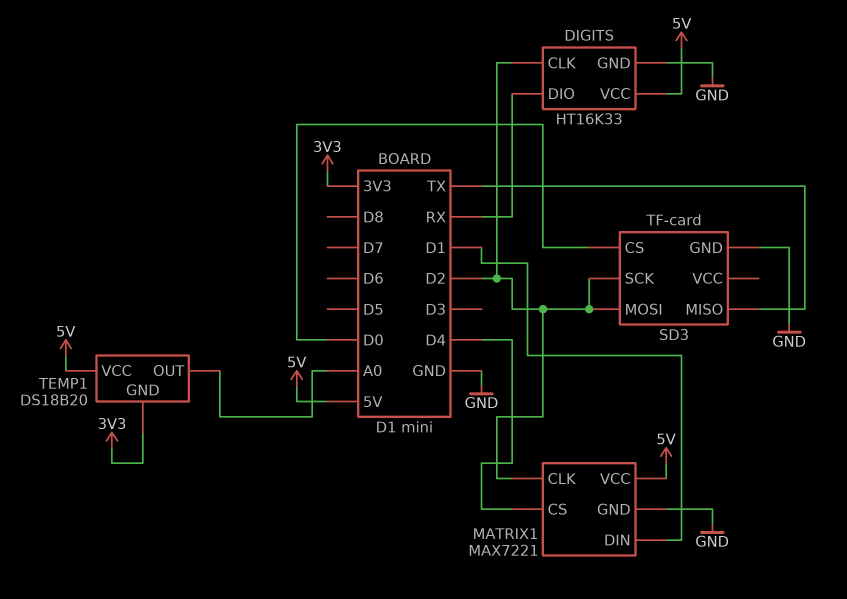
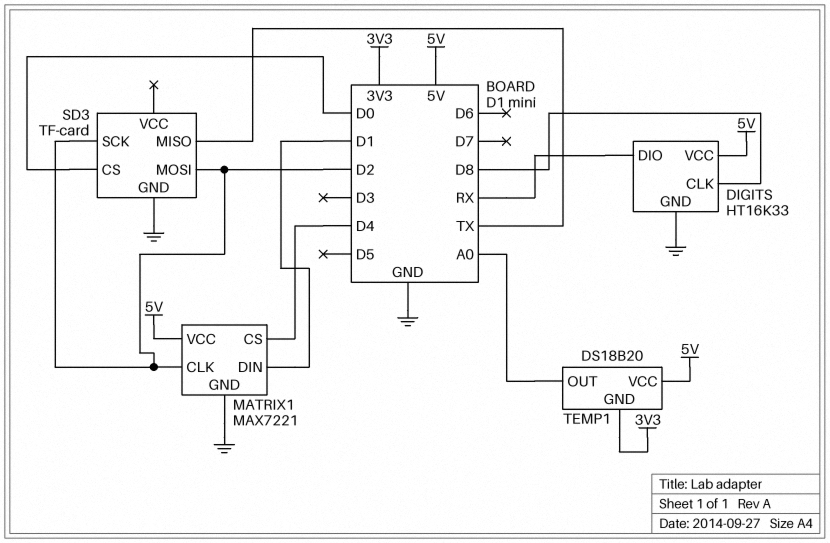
DIGITS pin CLK: D2 -> D8

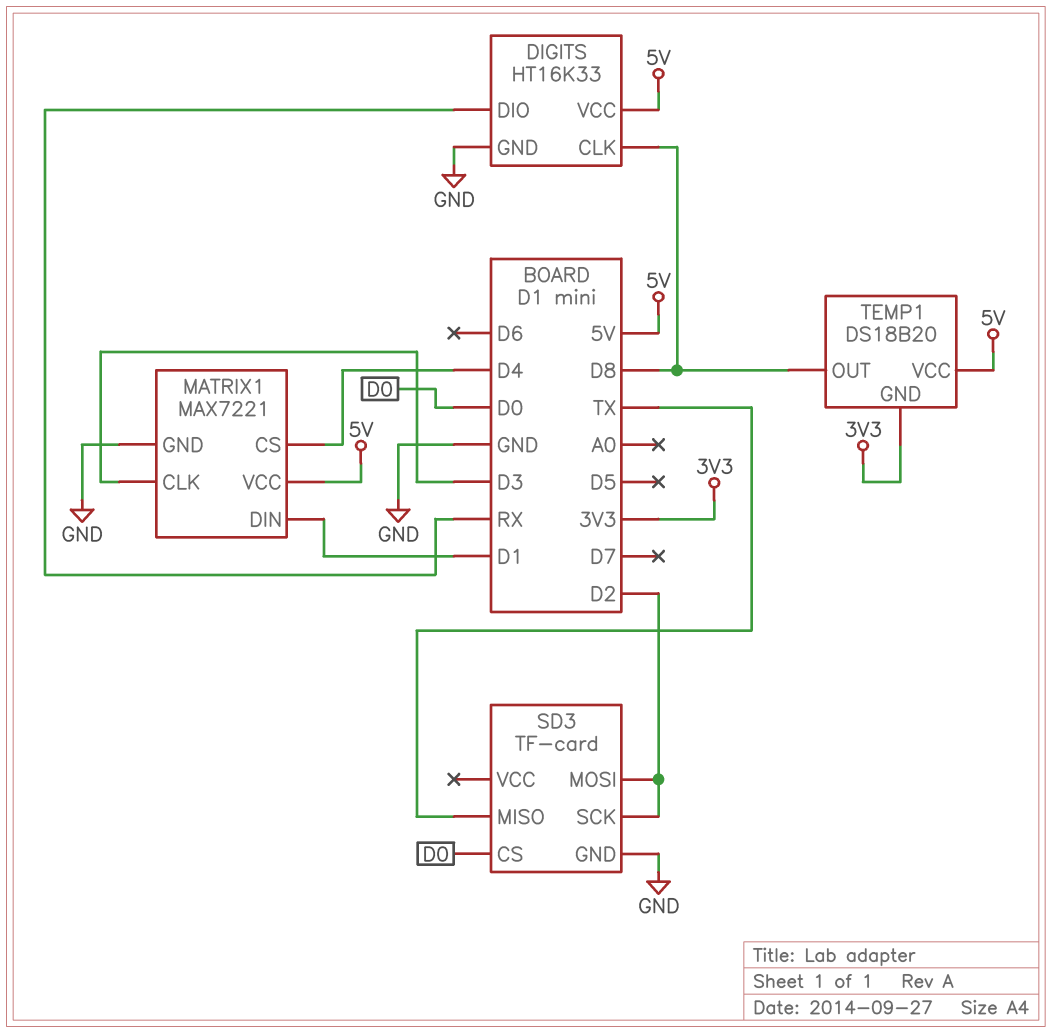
MATRIX1 pin CLK: D2 -> D3
TEMP1 pin OUT: A0 -> D8

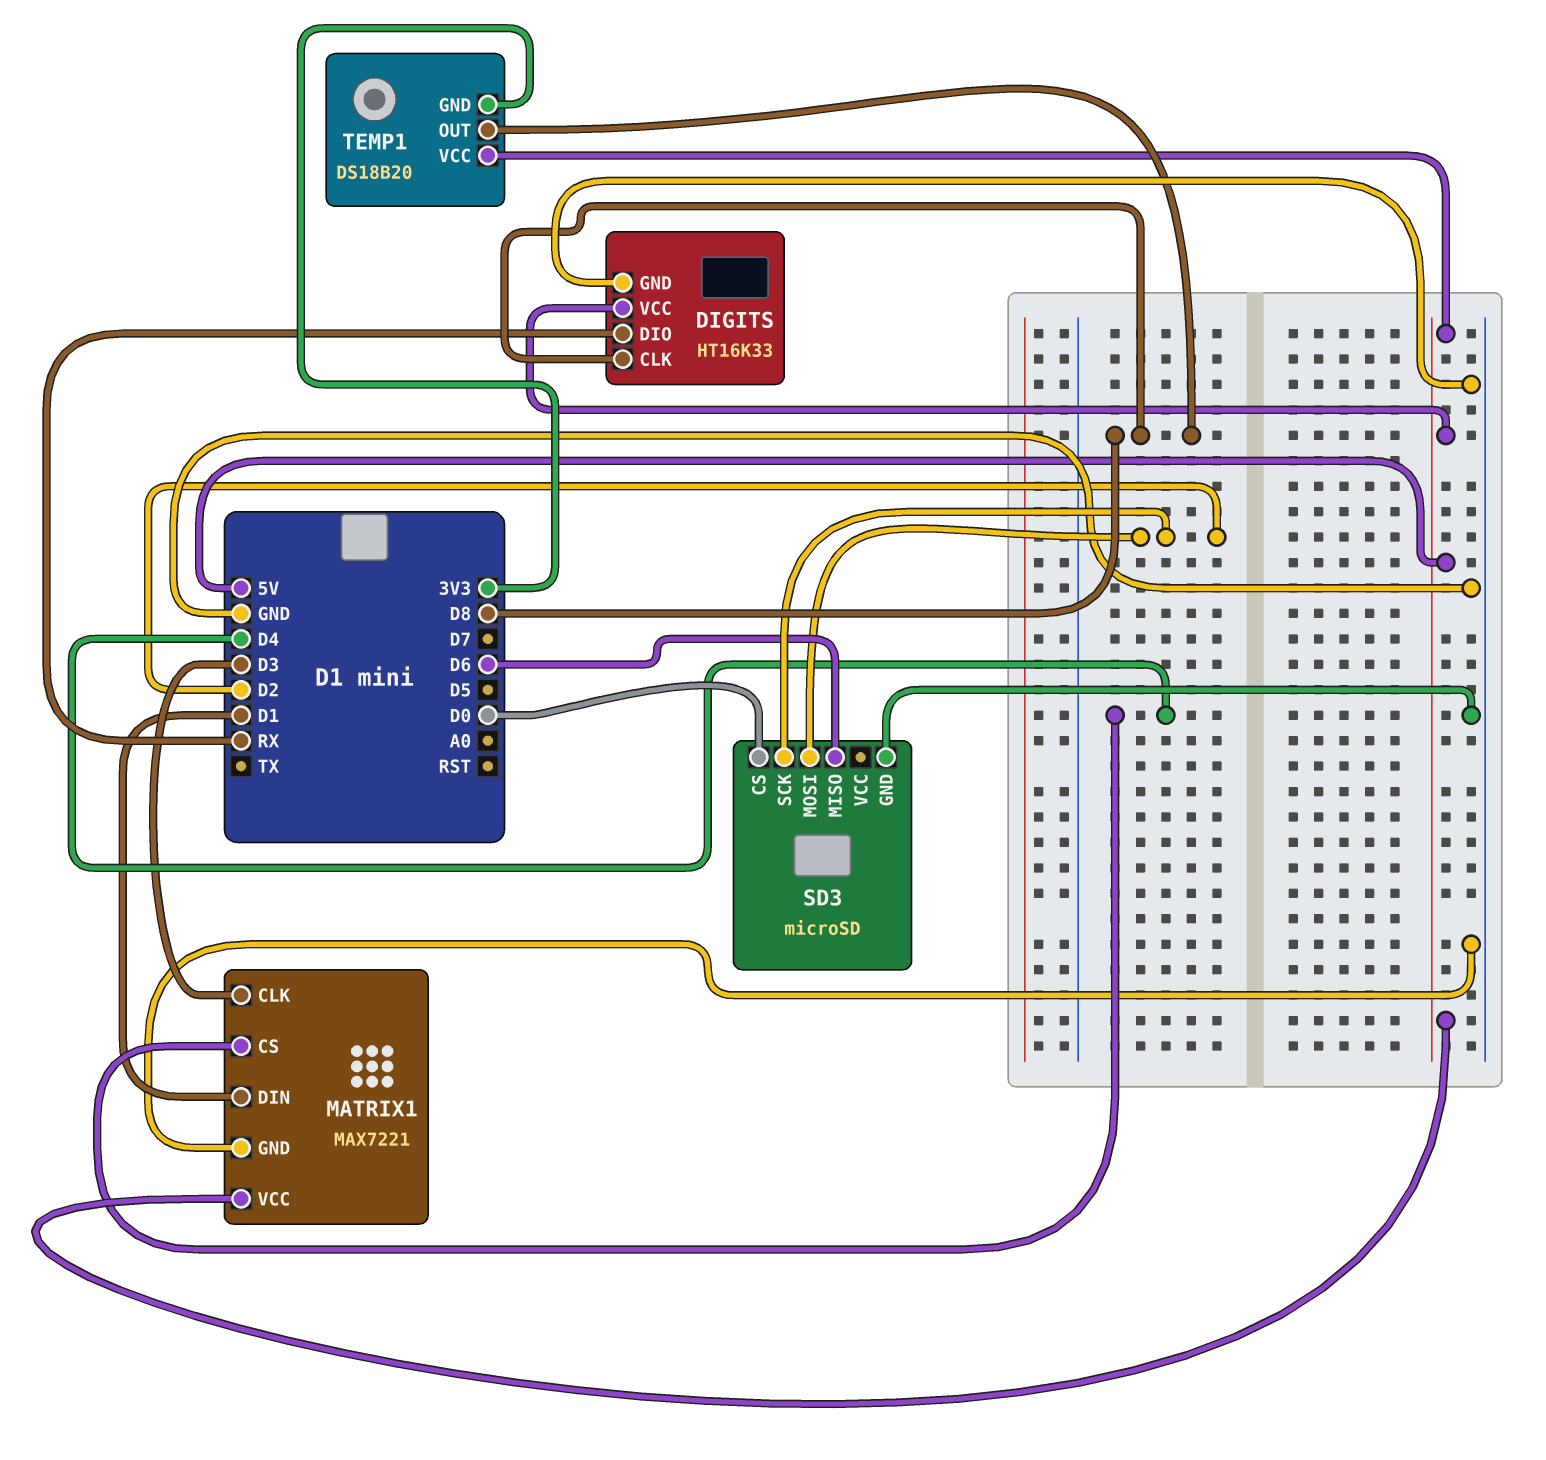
SD3: TF-card -> microSD
SD3 pin MISO: TX -> D6

